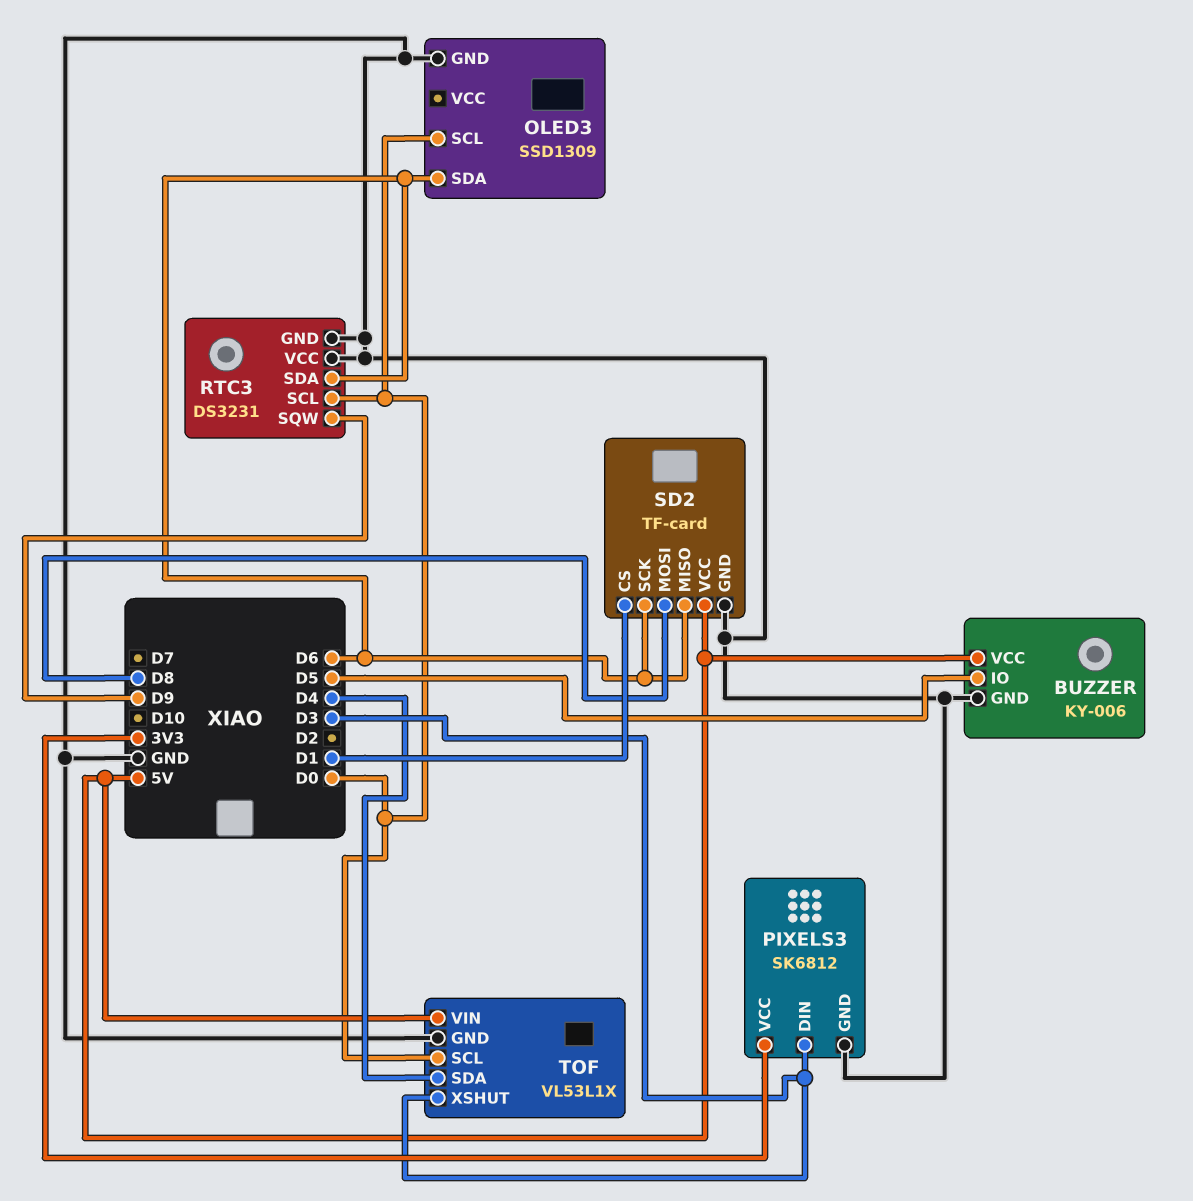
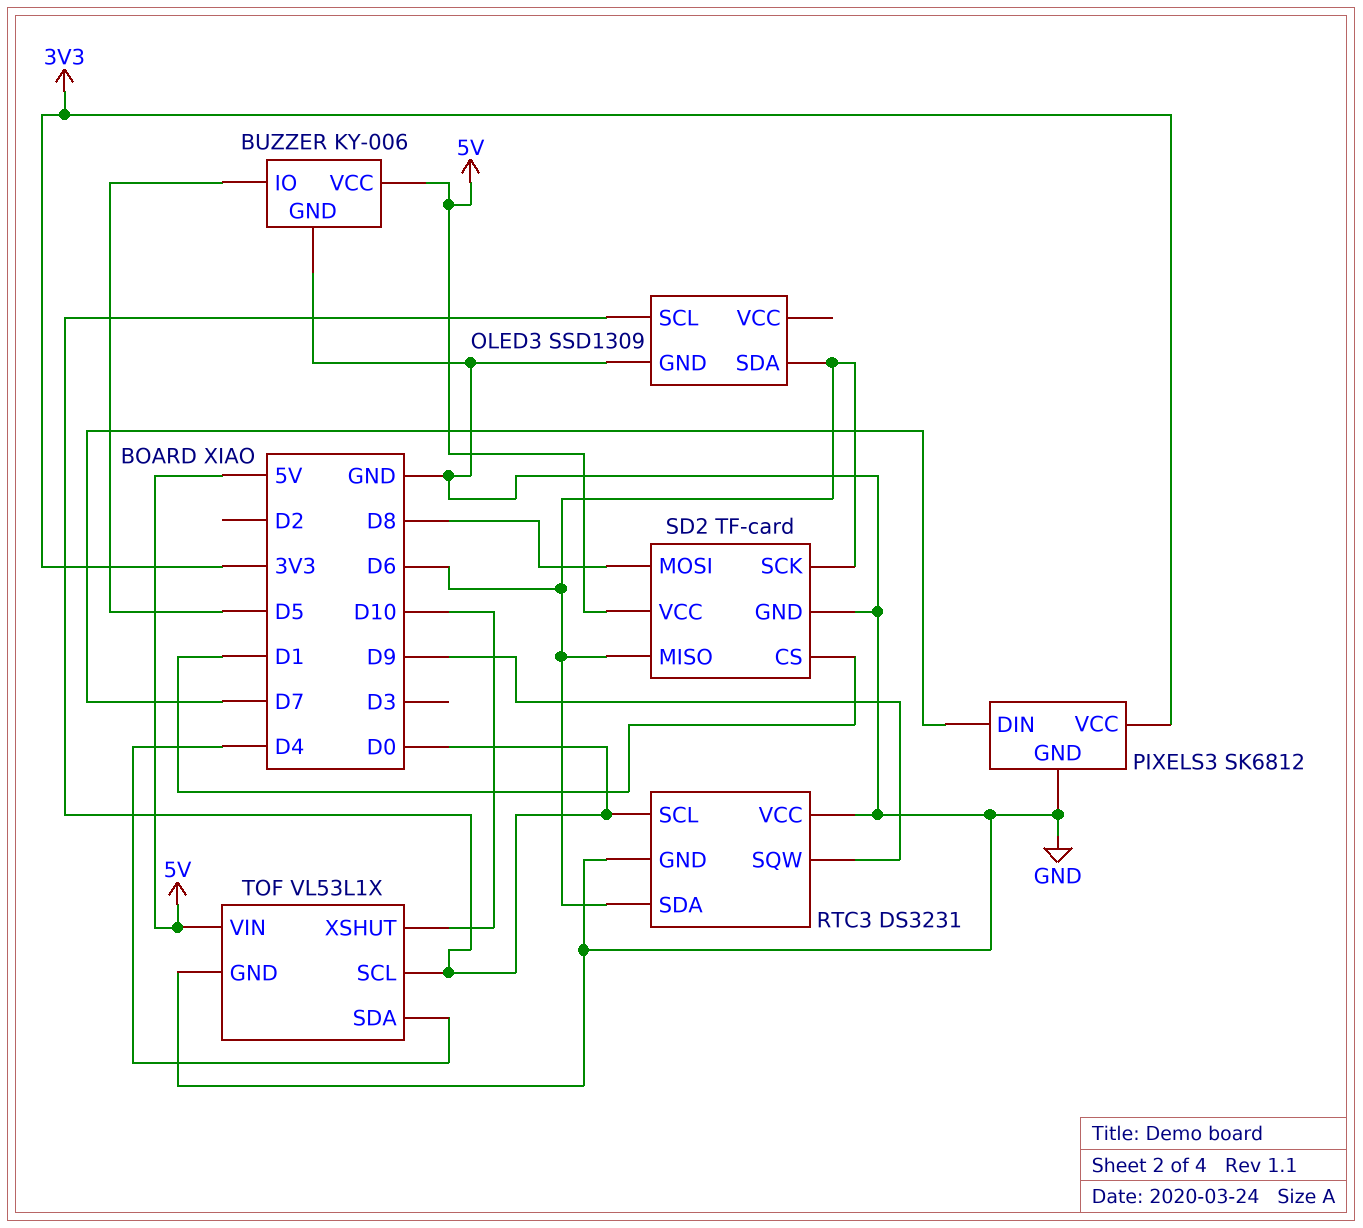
PIXELS3 pin DIN: D3 -> D7
TOF pin XSHUT: D3 -> D10

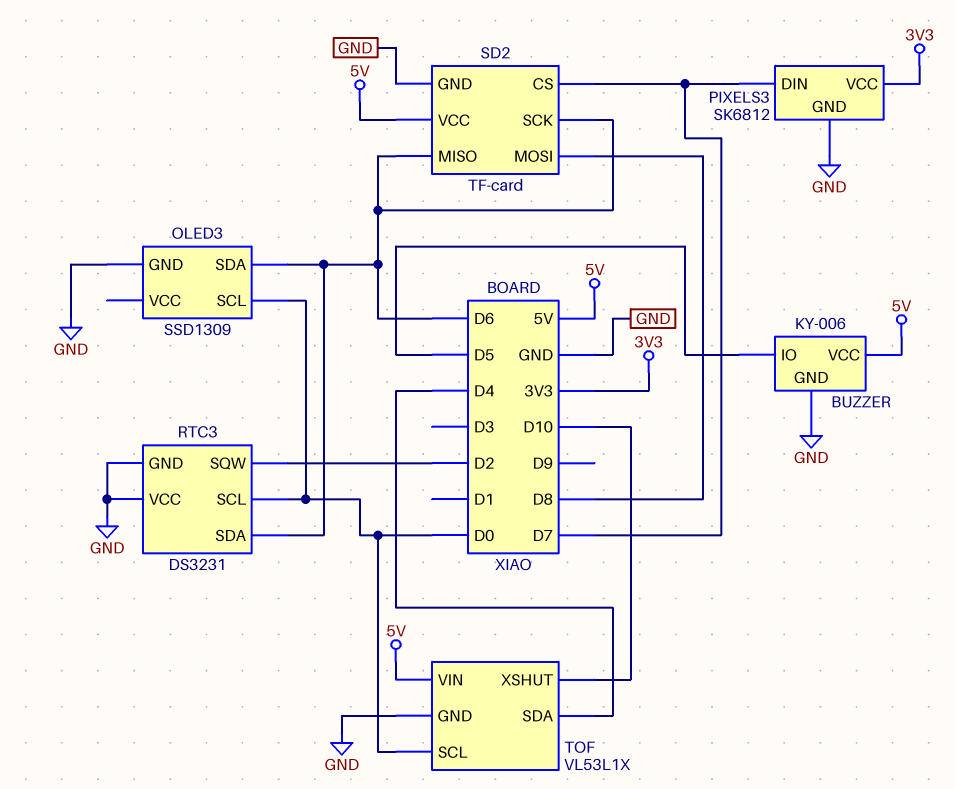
RTC3 pin SQW: D9 -> D2
SD2 pin CS: D1 -> D7

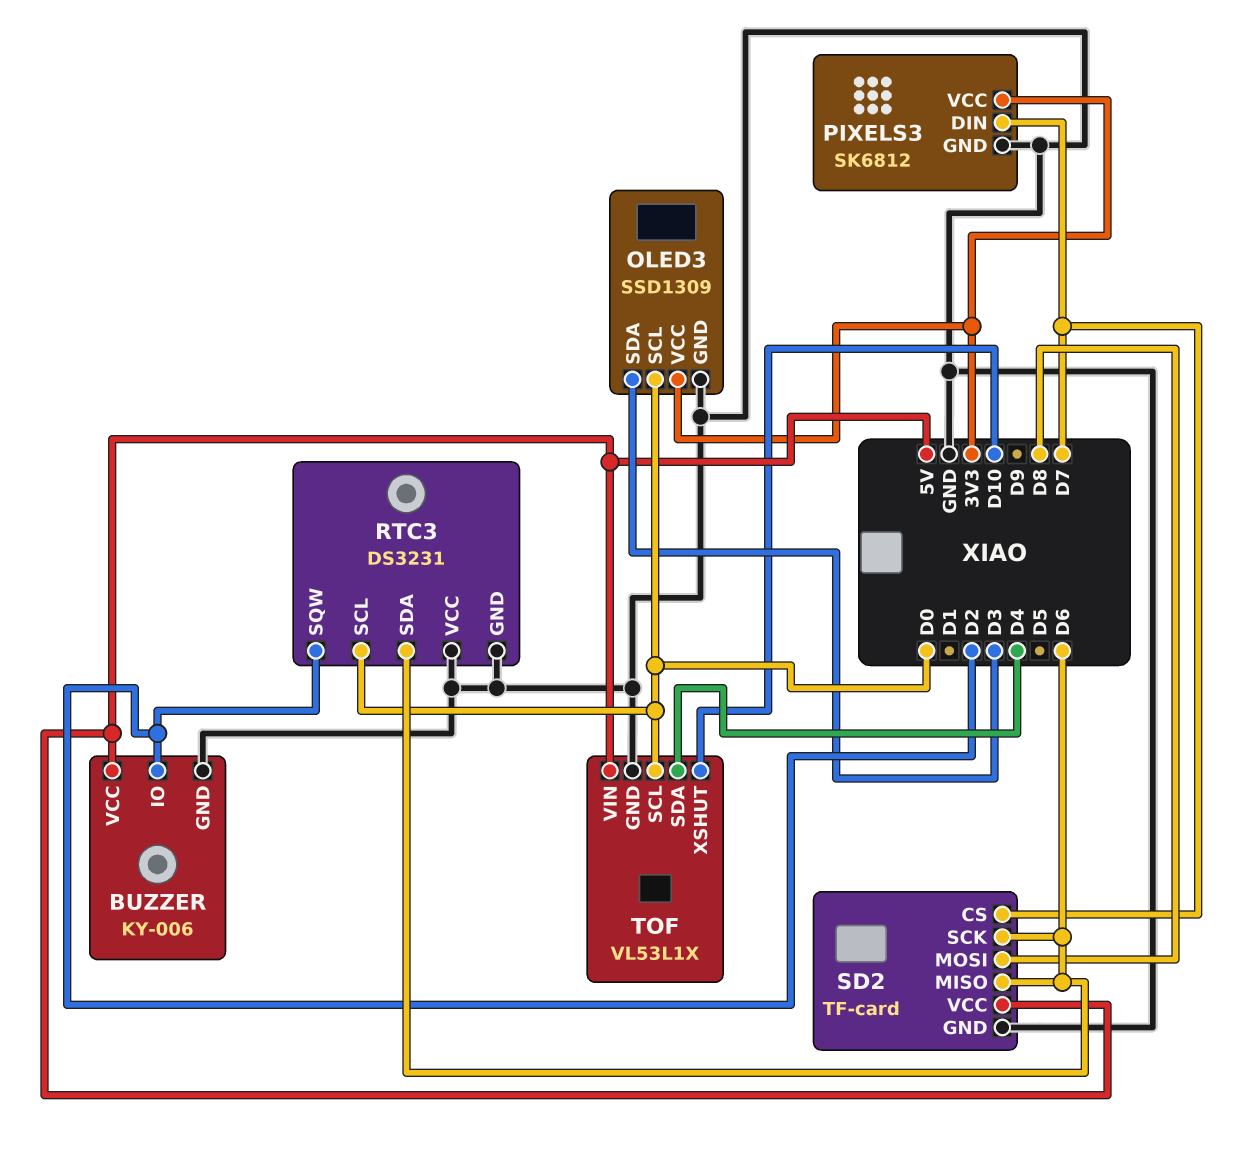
BUZZER pin IO: D5 -> D2
OLED3 pin SDA: D6 -> D3
OLED3 pin VCC: none -> 3V3

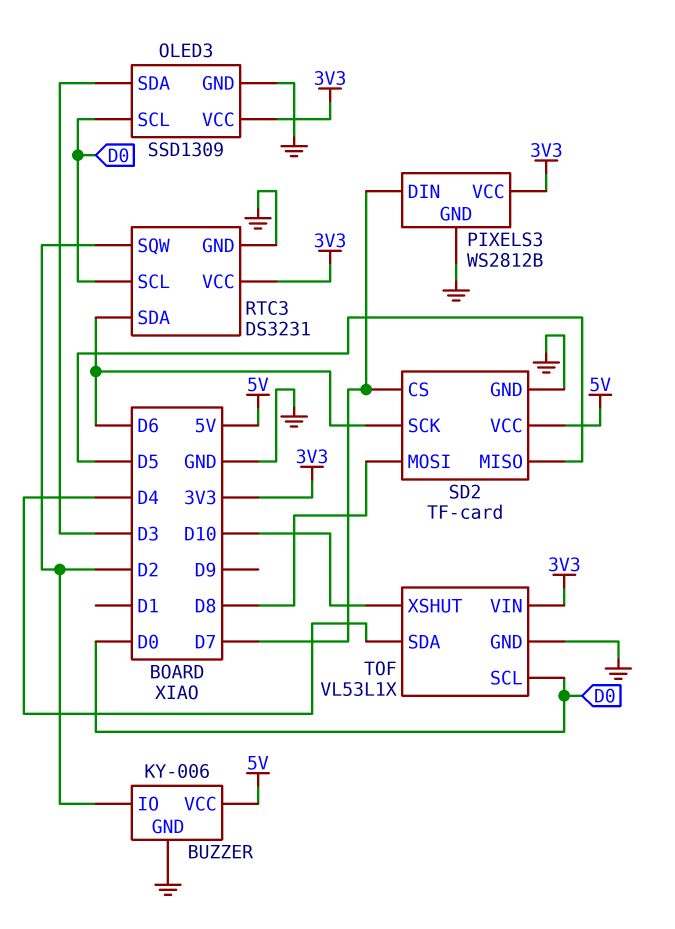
PIXELS3: SK6812 -> WS2812B
RTC3 pin VCC: GND -> 3V3
SD2 pin MISO: D6 -> D5
TOF pin VIN: 5V -> 3V3

